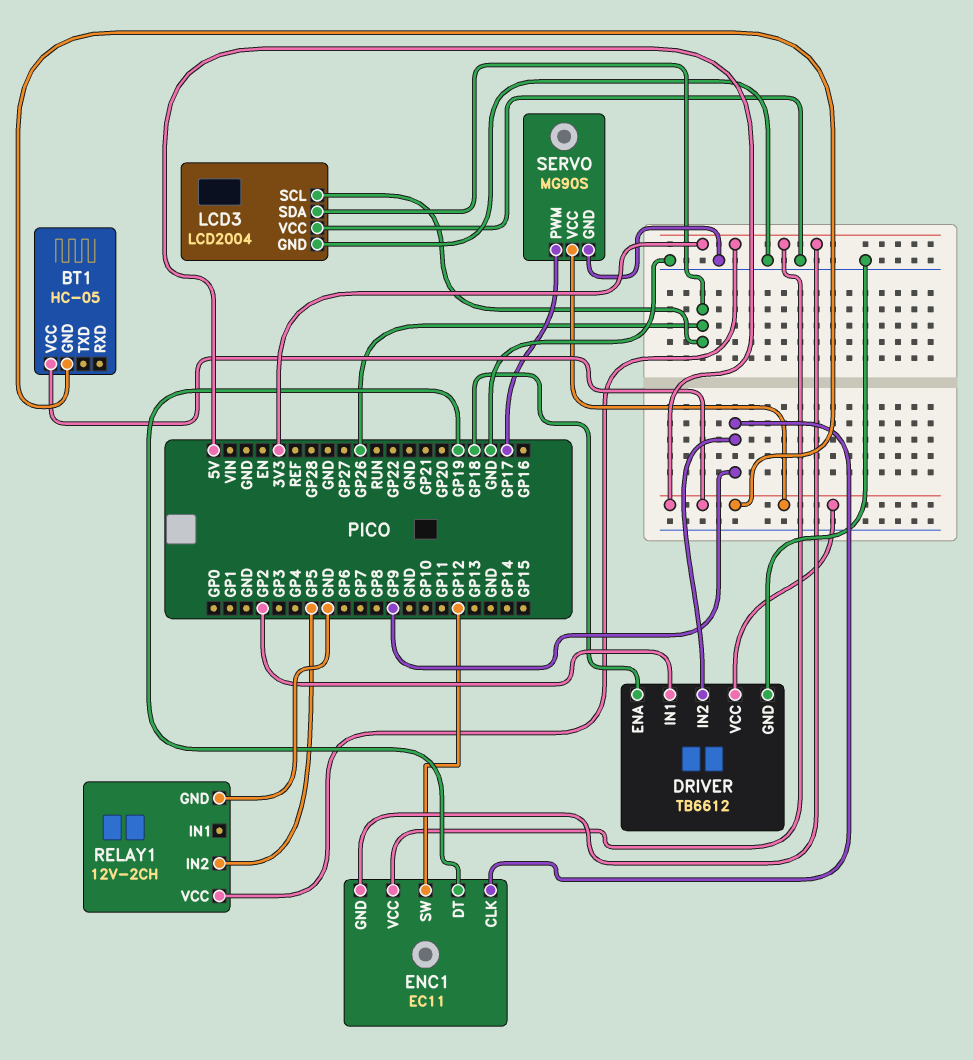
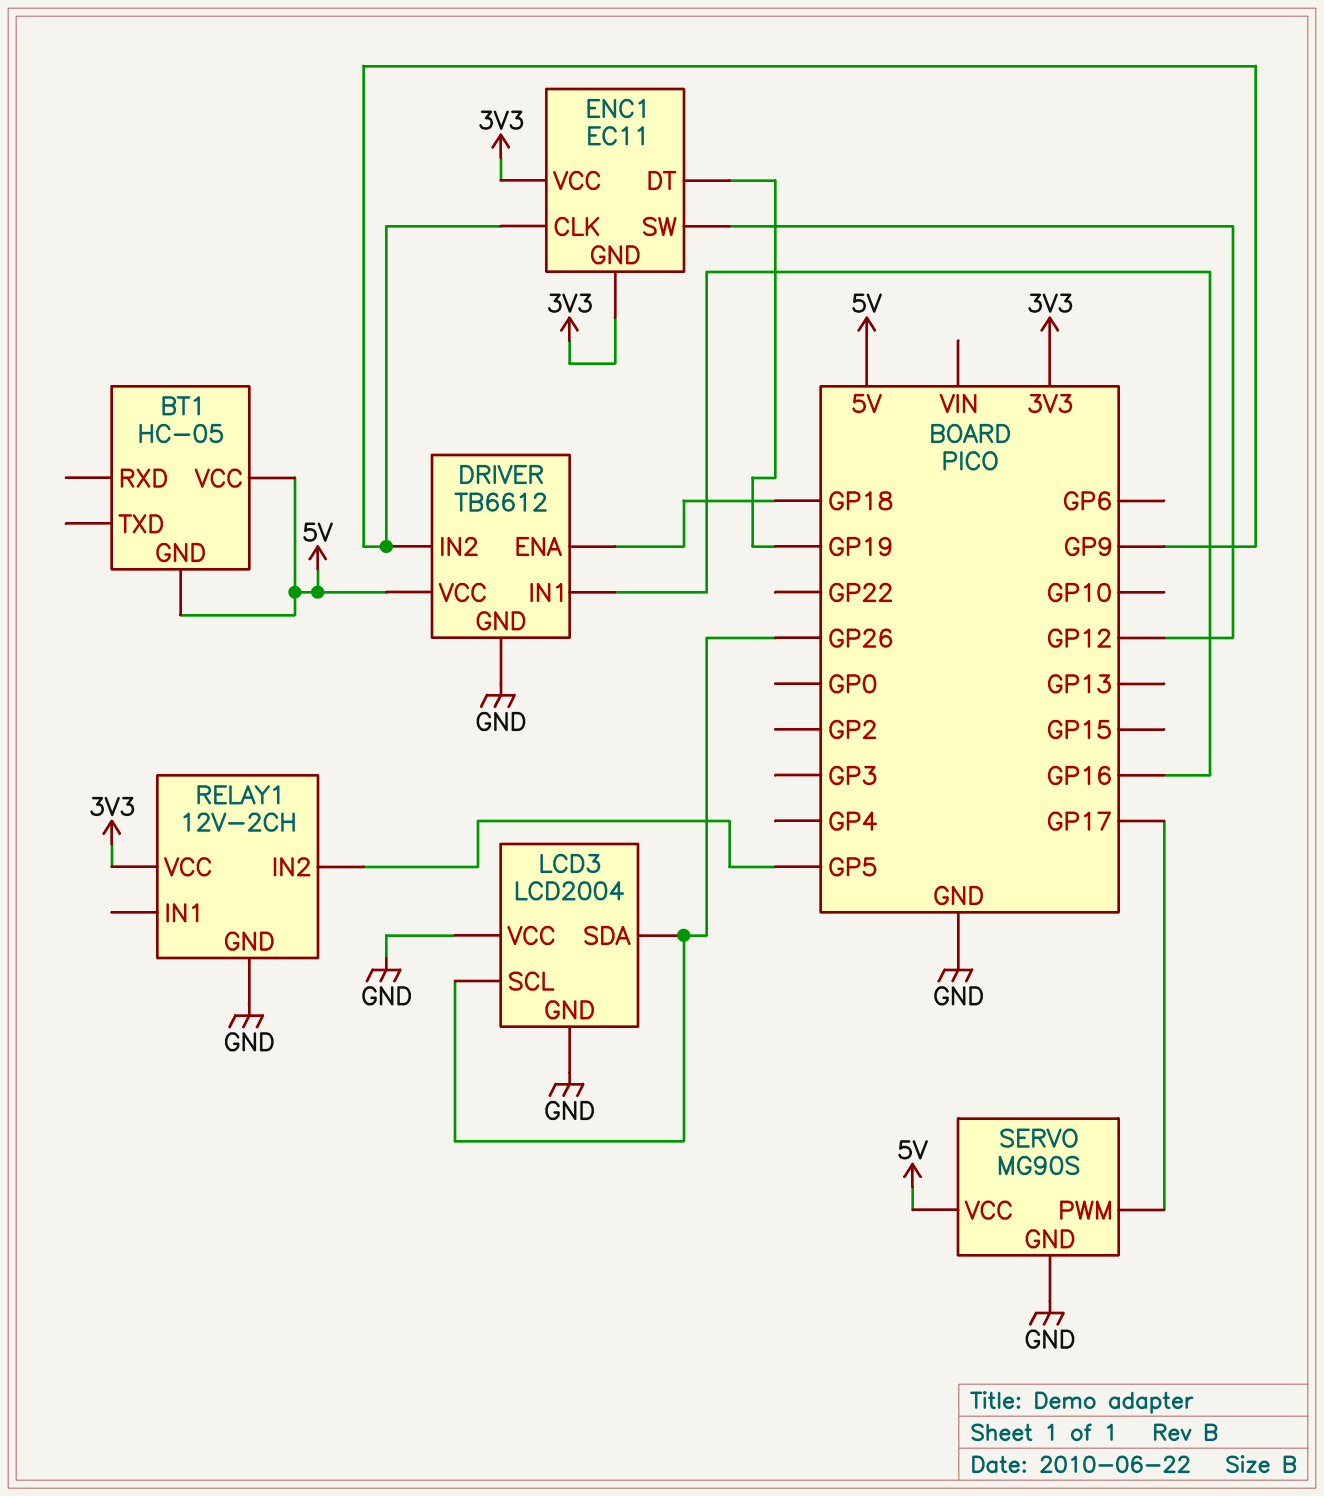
DRIVER pin IN1: GP2 -> GP16

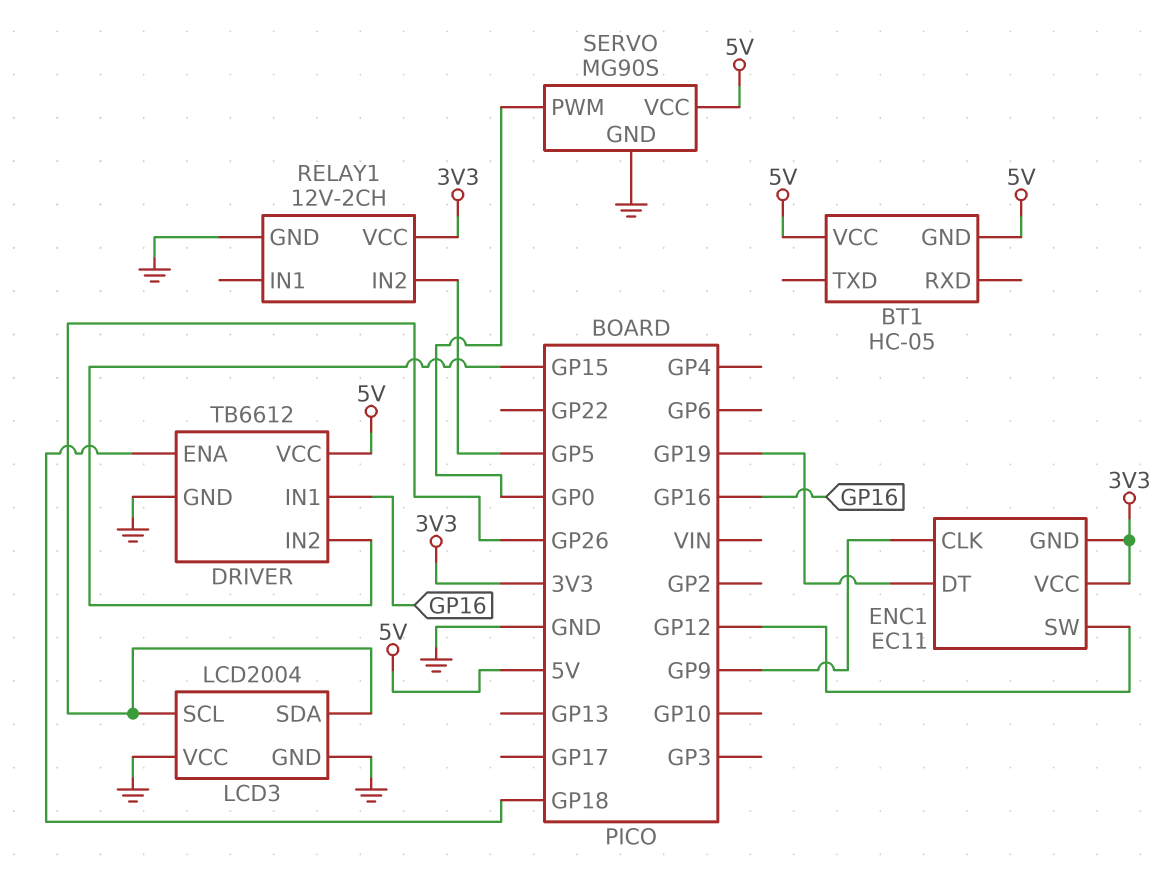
DRIVER pin IN2: GP9 -> GP15
SERVO pin PWM: GP17 -> GP0

